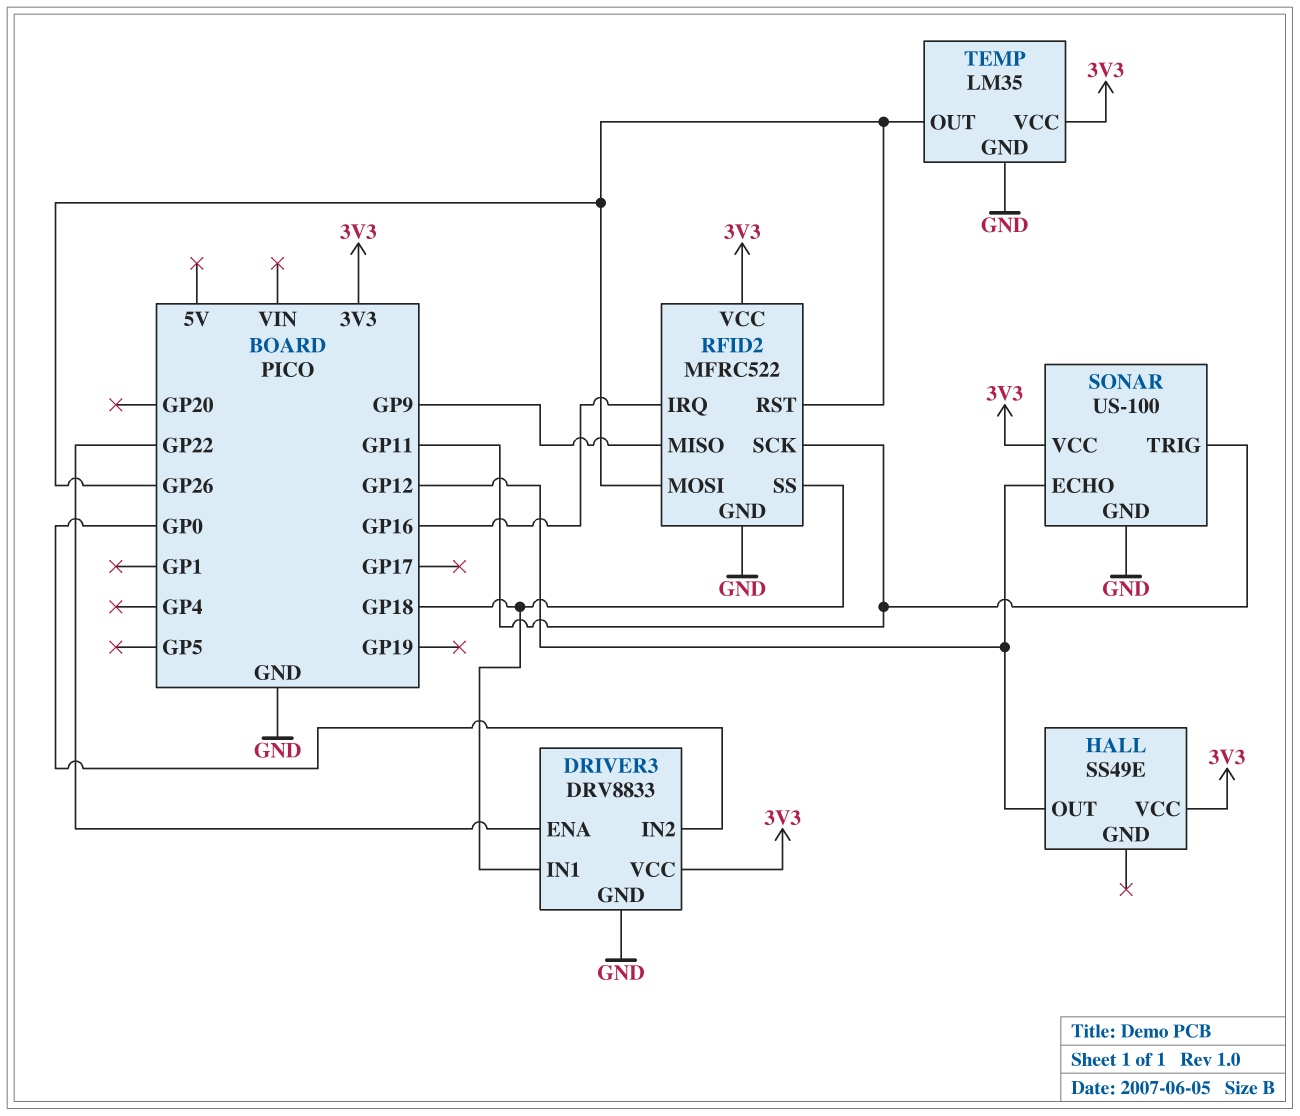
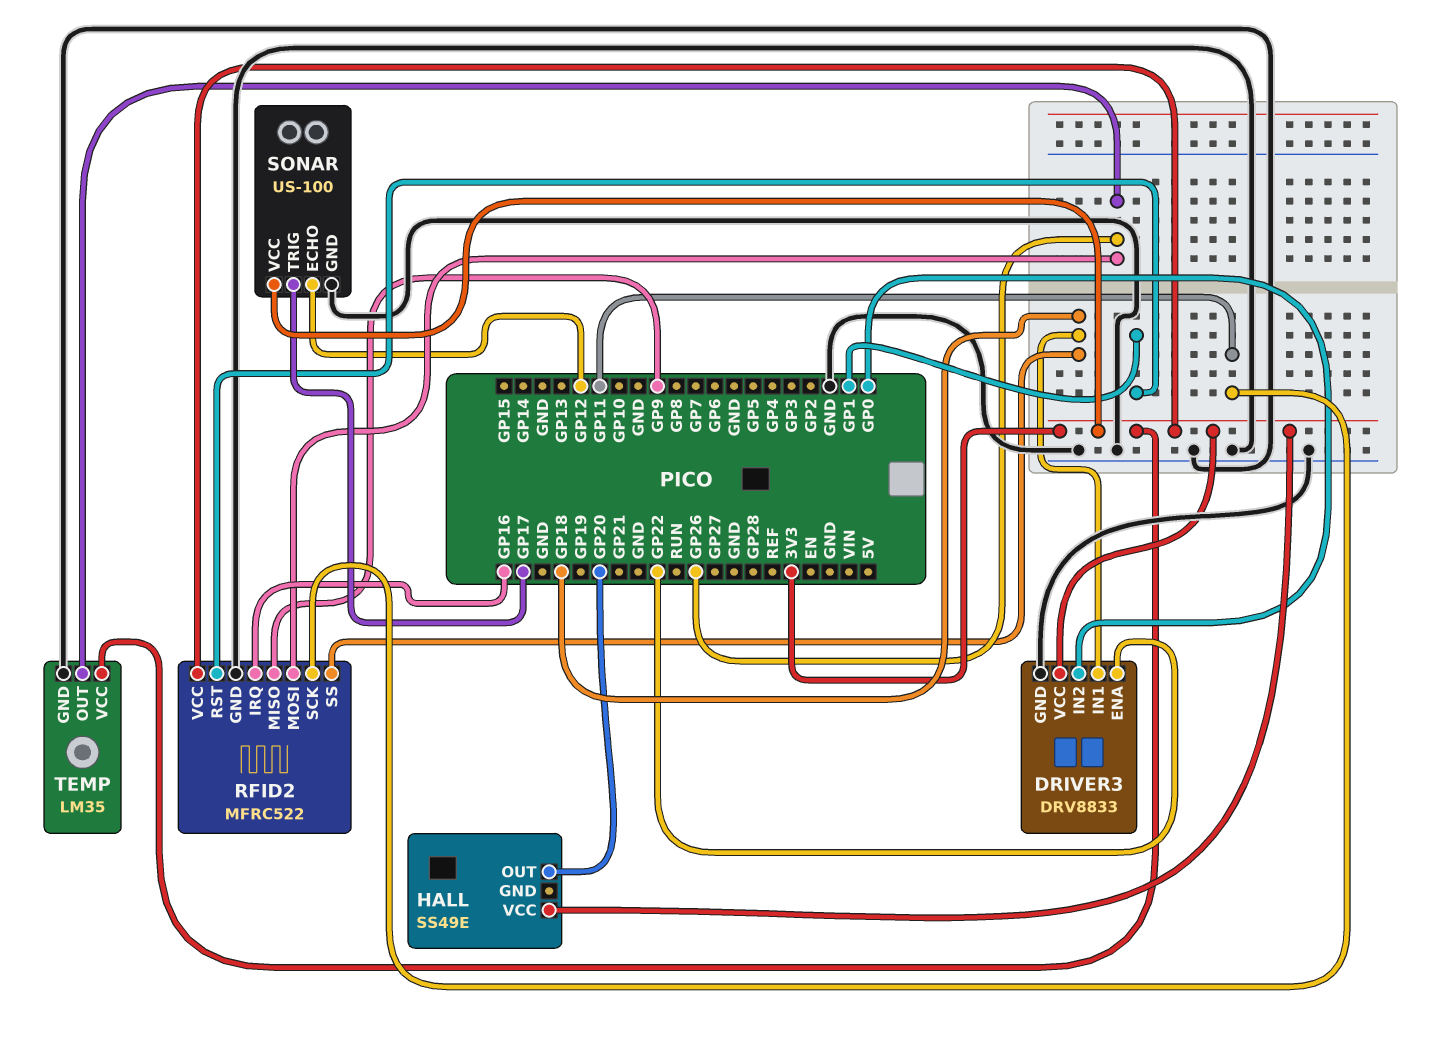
HALL pin OUT: GP12 -> GP20
RFID2 pin RST: GP26 -> GP1
SONAR pin TRIG: GP11 -> GP17

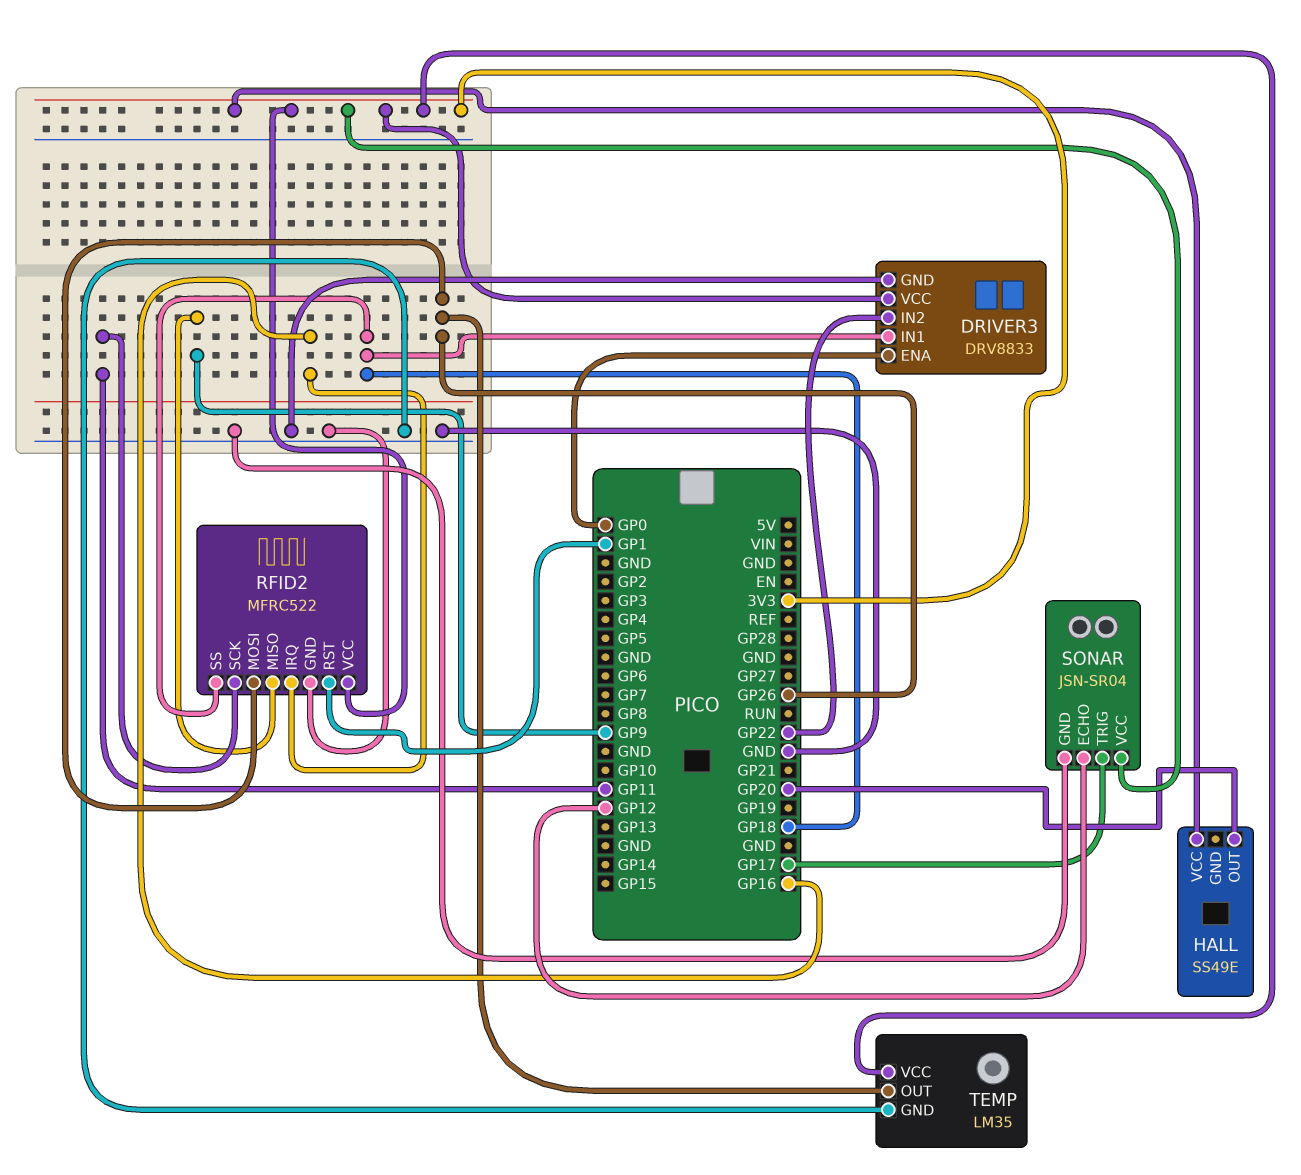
DRIVER3 pin ENA: GP22 -> GP0
DRIVER3 pin IN2: GP0 -> GP22
SONAR: US-100 -> JSN-SR04

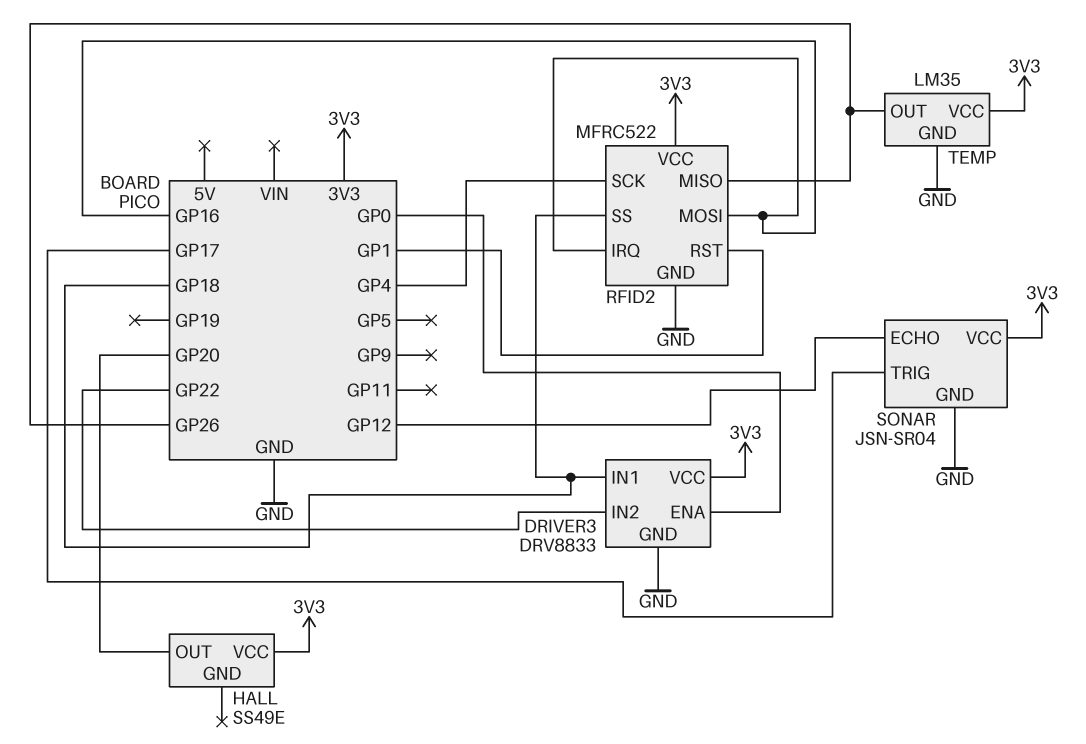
RFID2 pin MISO: GP9 -> GP26
RFID2 pin MOSI: GP26 -> GP16
RFID2 pin SCK: GP11 -> GP4

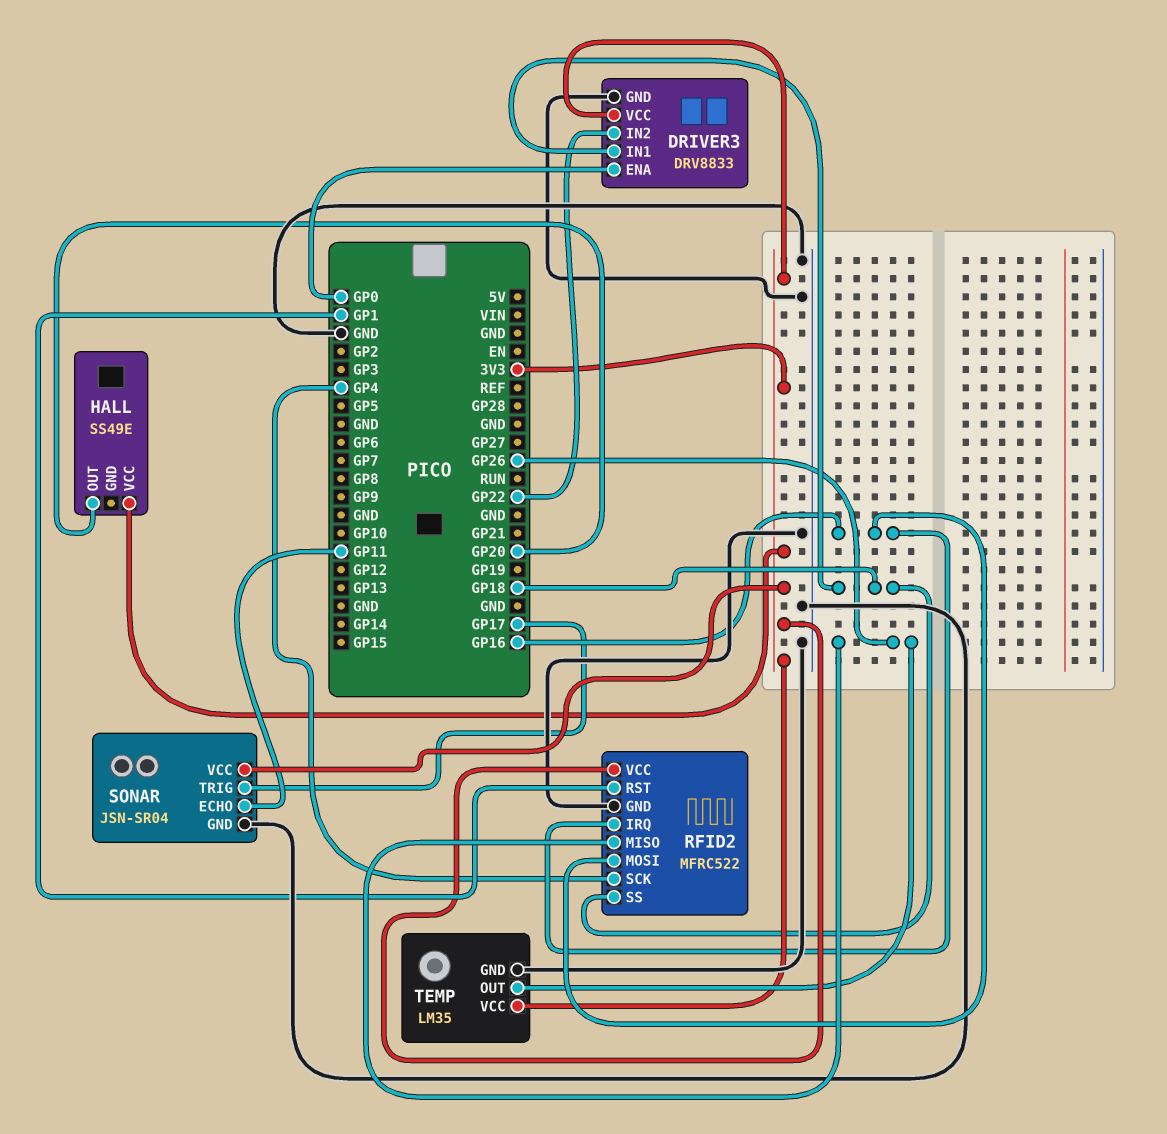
SONAR pin ECHO: GP12 -> GP11

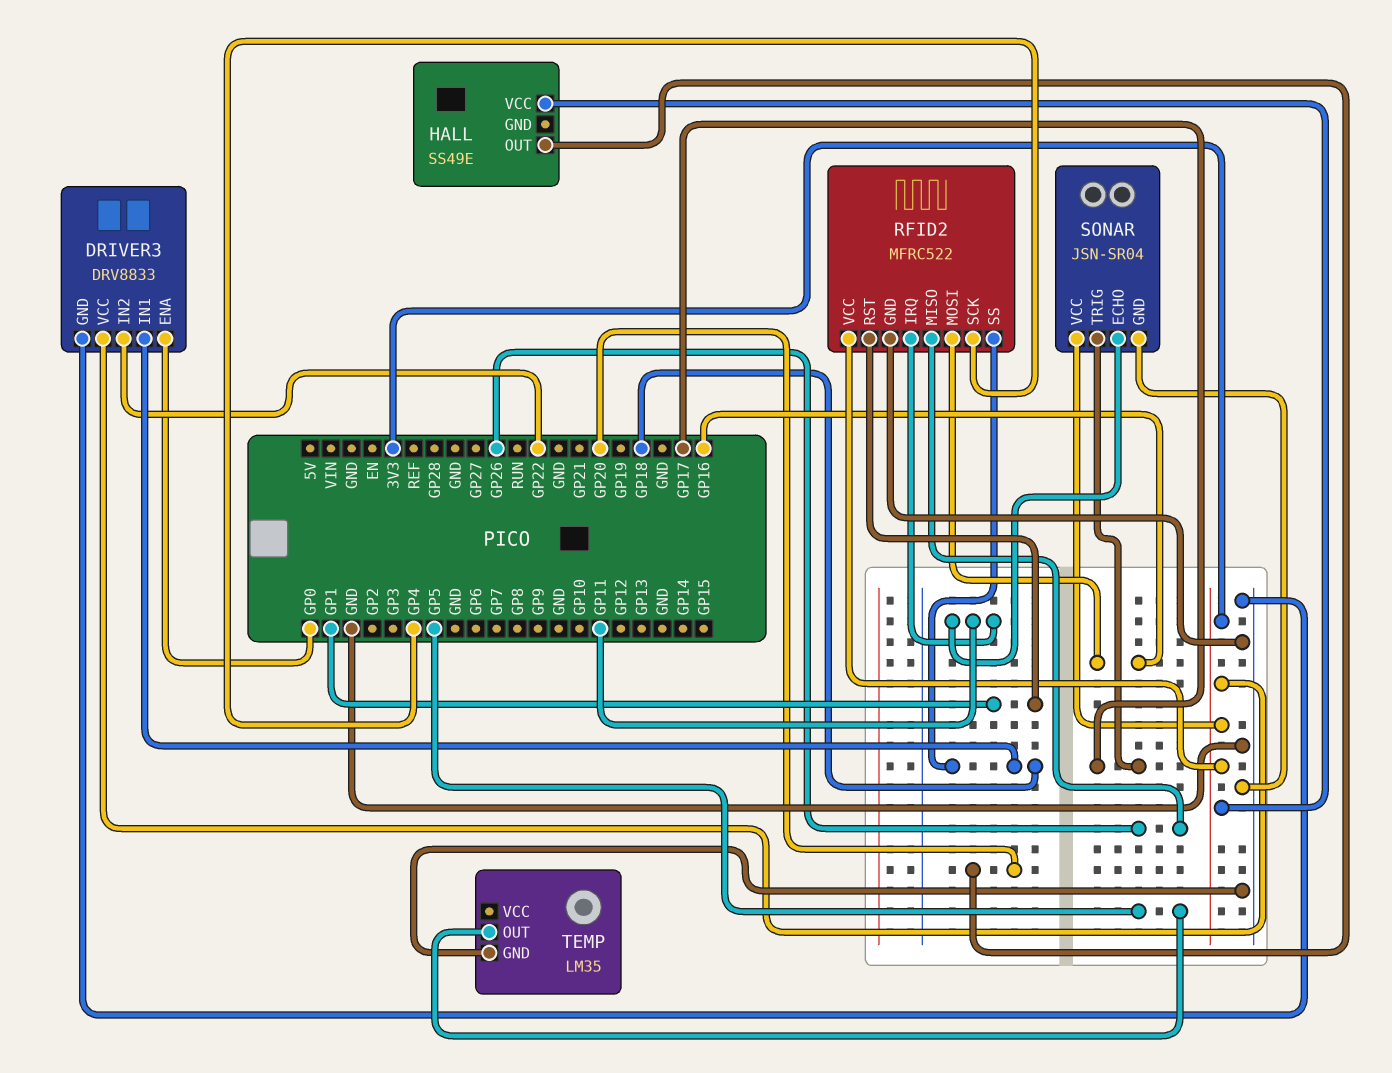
RFID2 pin IRQ: GP16 -> GP11
TEMP pin OUT: GP26 -> GP5
TEMP pin VCC: 3V3 -> none

